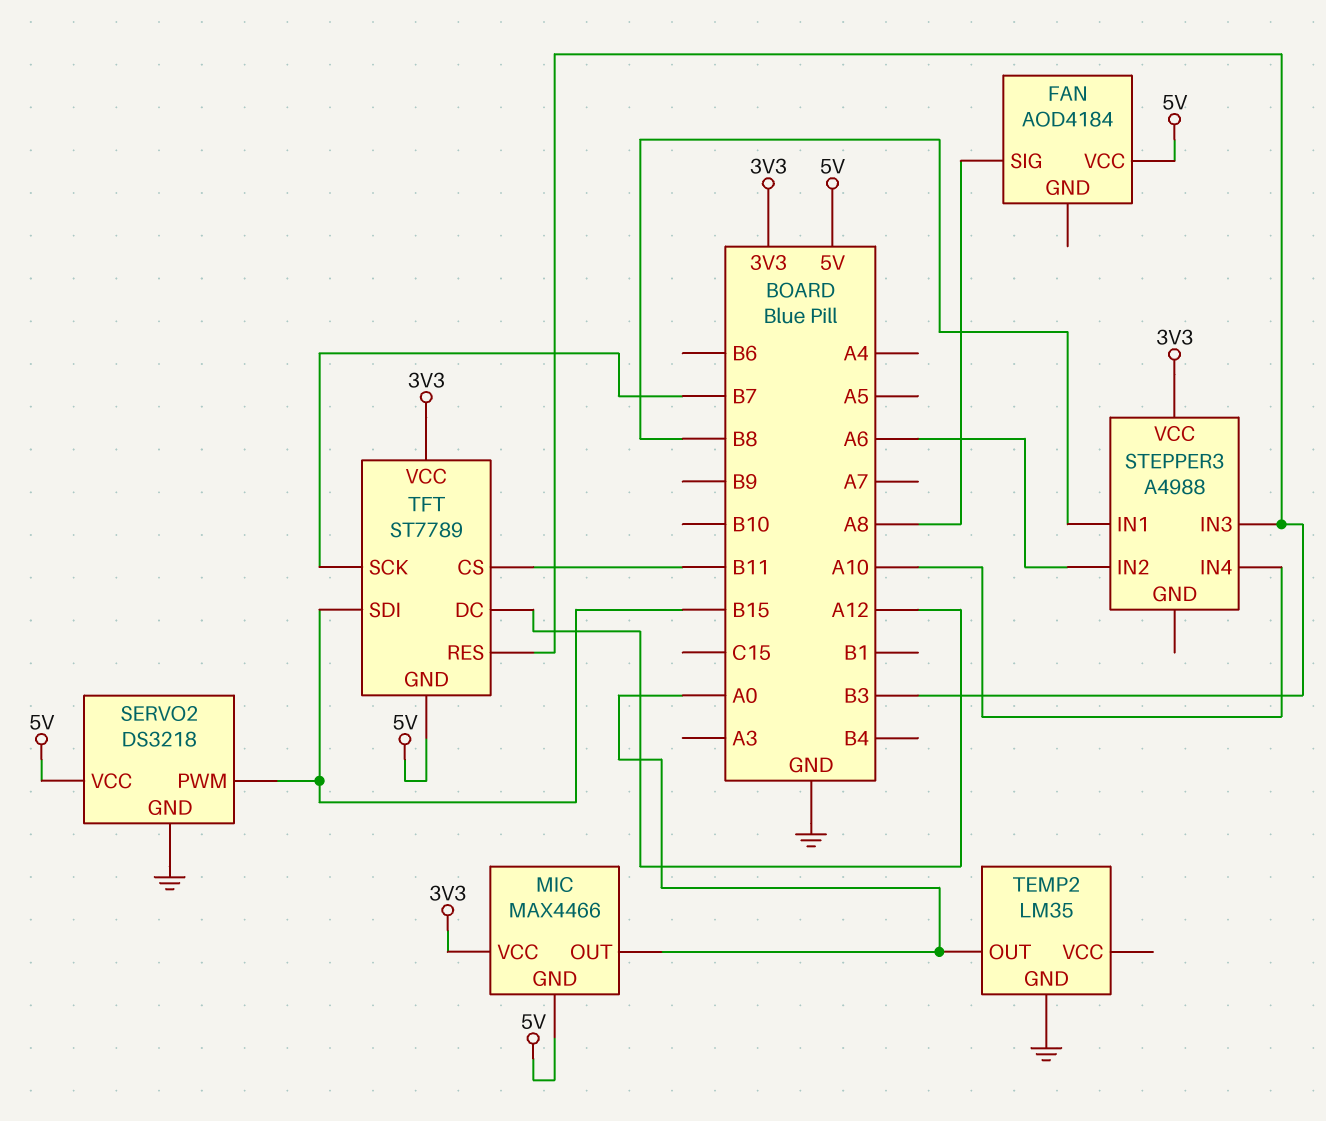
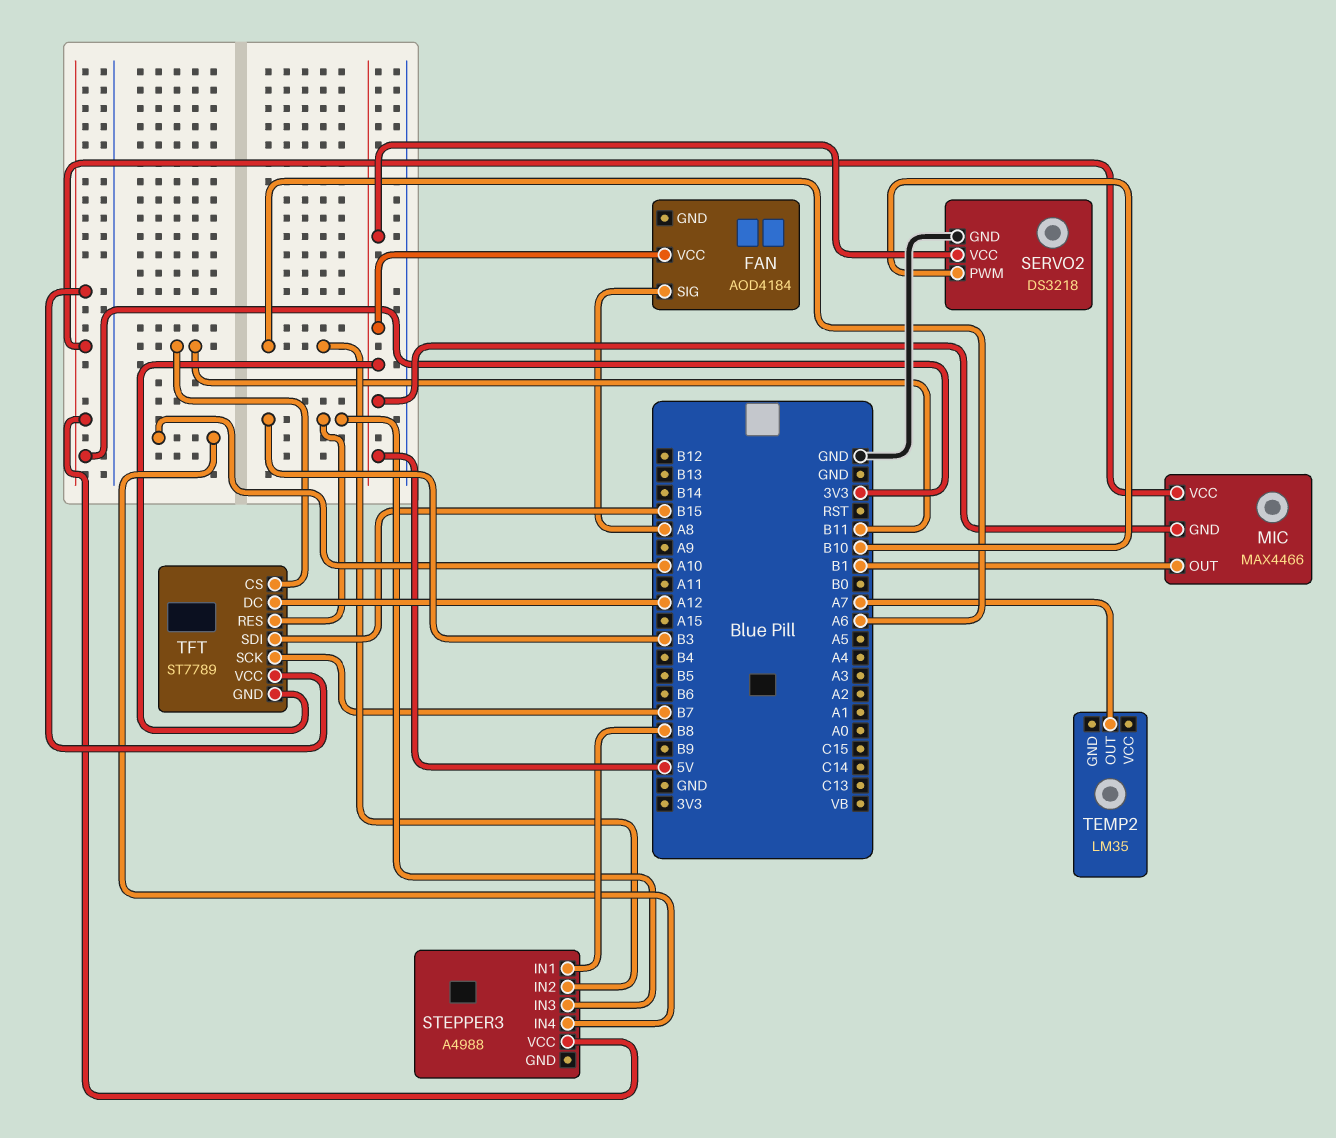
MIC pin OUT: A0 -> B1
SERVO2 pin PWM: B15 -> B10
TEMP2 pin GND: GND -> none
TEMP2 pin OUT: A0 -> A7

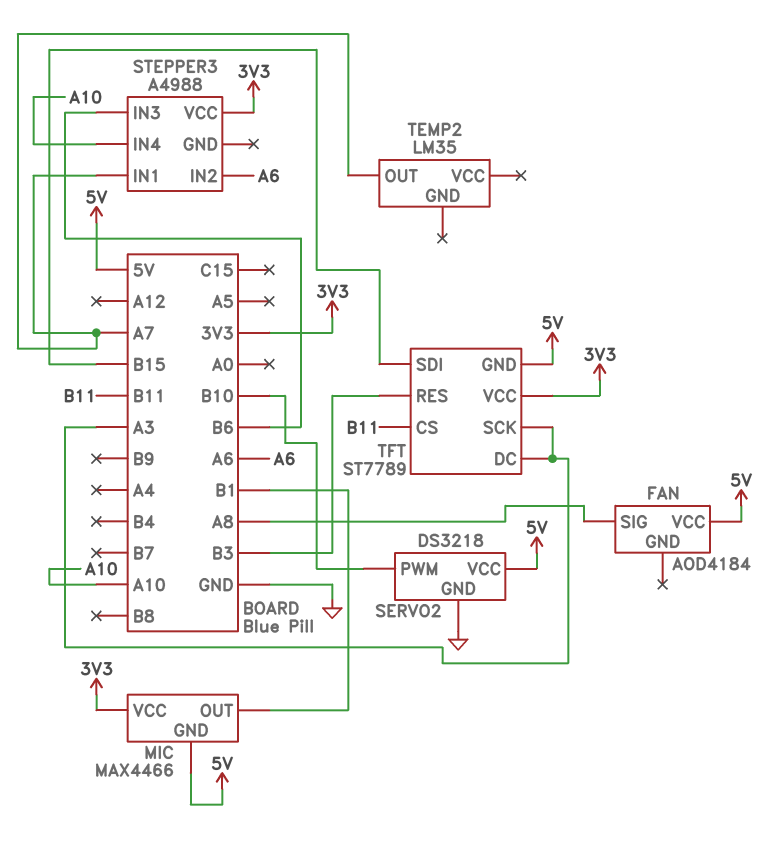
STEPPER3 pin IN1: B8 -> A7
STEPPER3 pin IN3: B3 -> B6
TFT pin DC: A12 -> A3
TFT pin SCK: B7 -> A3

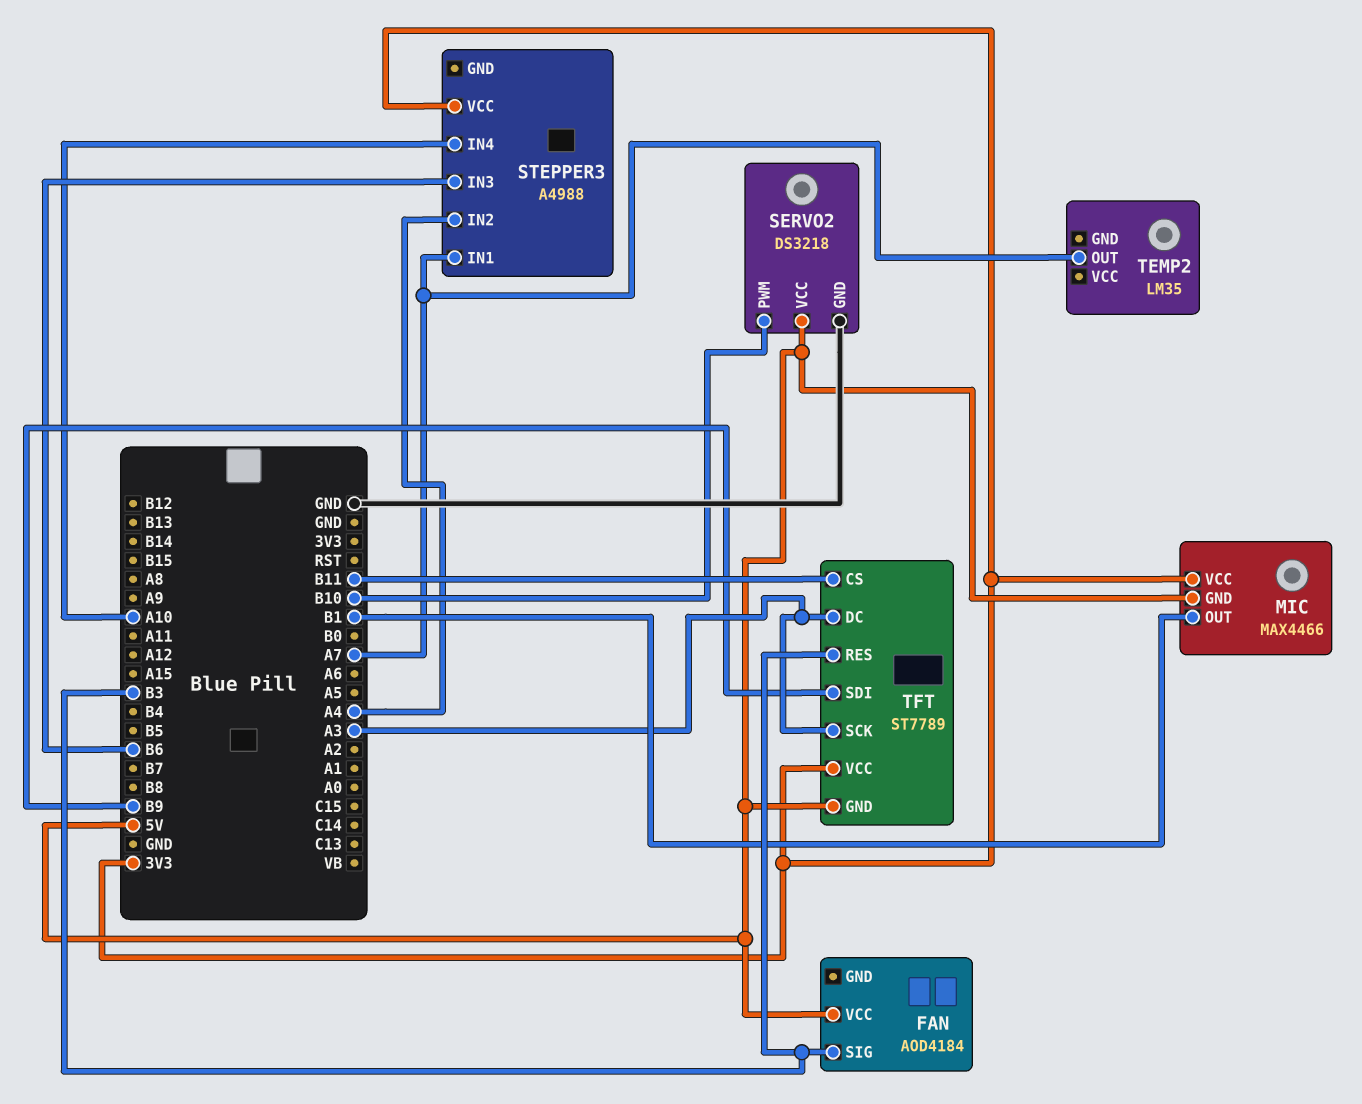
FAN pin SIG: A8 -> B3
STEPPER3 pin IN2: A6 -> A4
TFT pin SDI: B15 -> B9

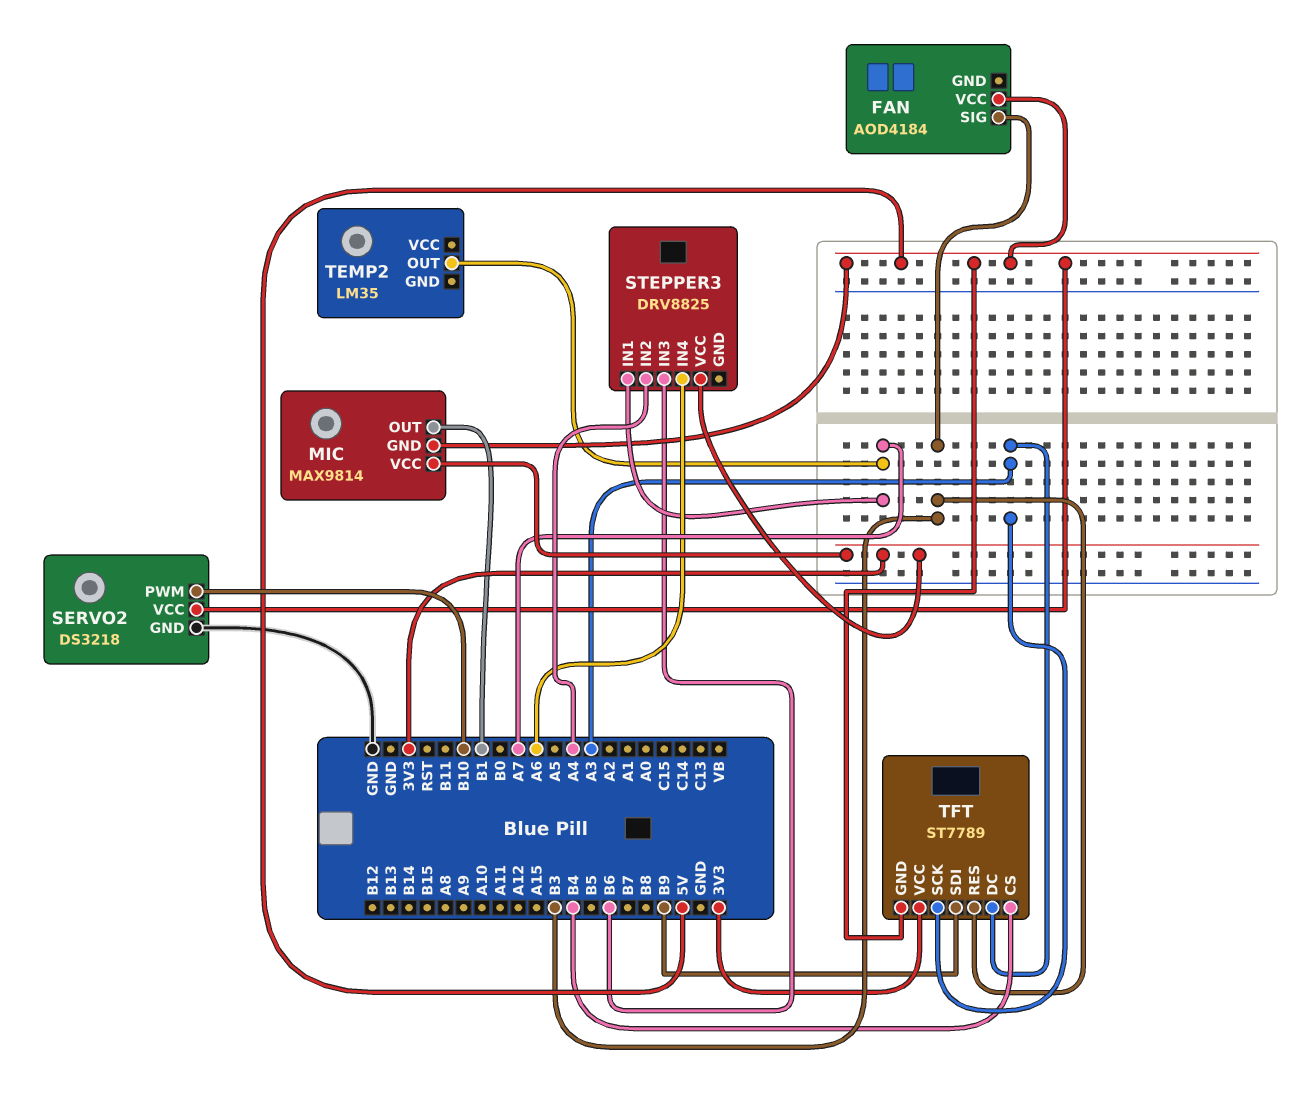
MIC: MAX4466 -> MAX9814
STEPPER3: A4988 -> DRV8825
STEPPER3 pin IN4: A10 -> A6
TFT pin CS: B11 -> B4

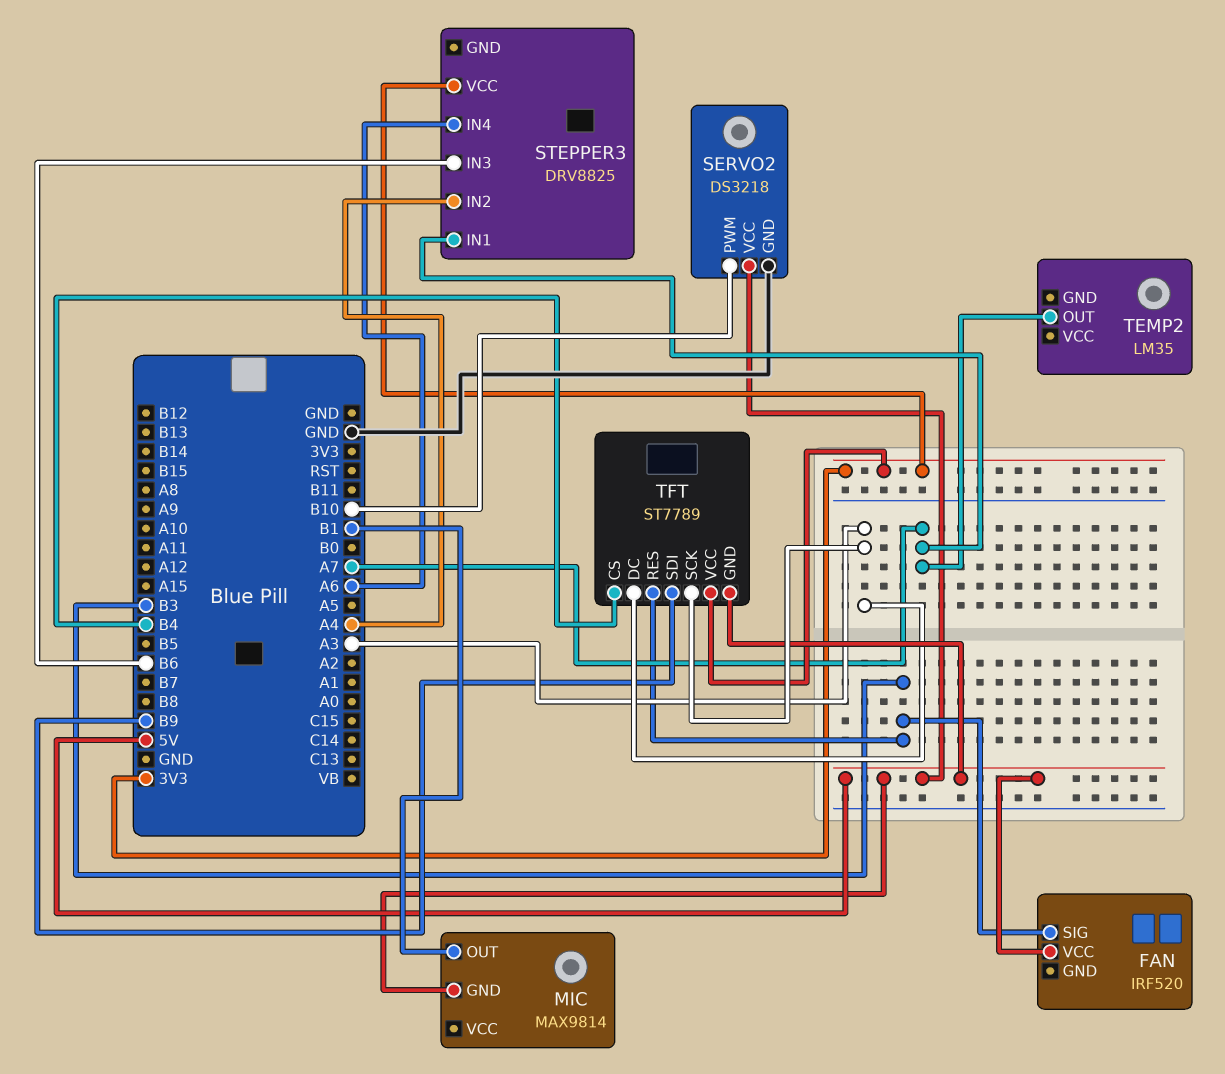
FAN: AOD4184 -> IRF520
MIC pin VCC: 3V3 -> none

